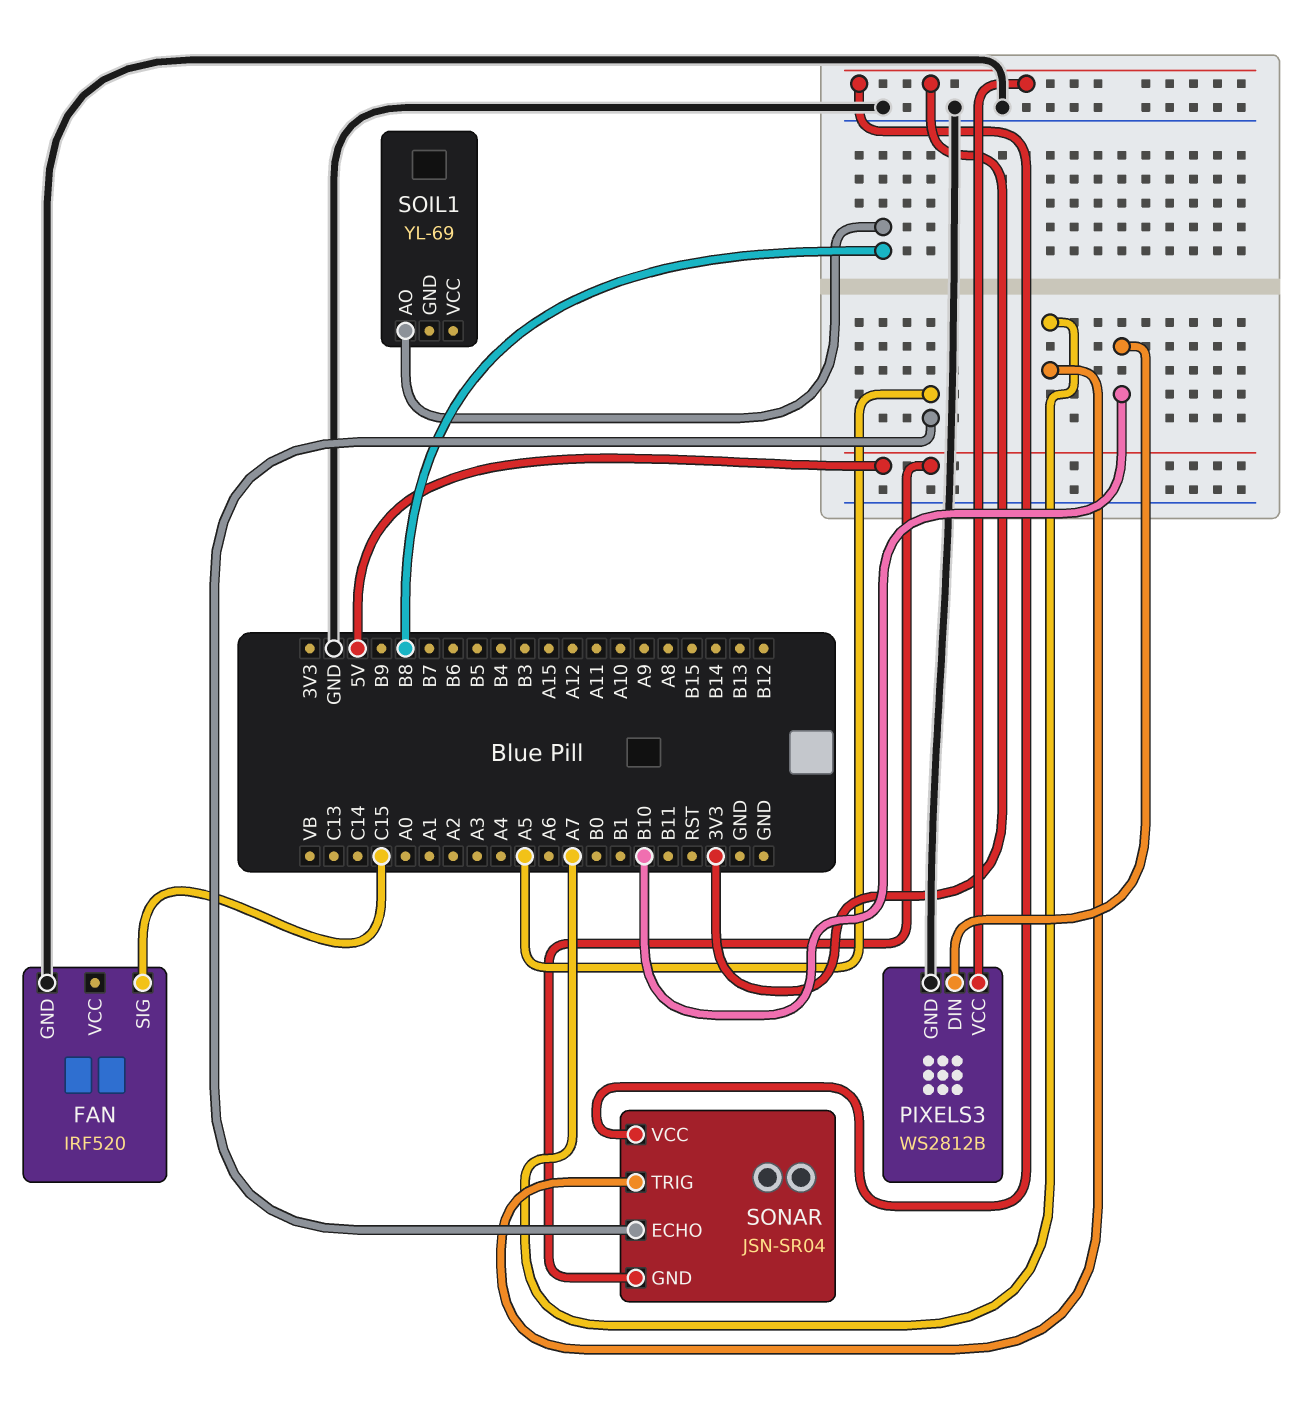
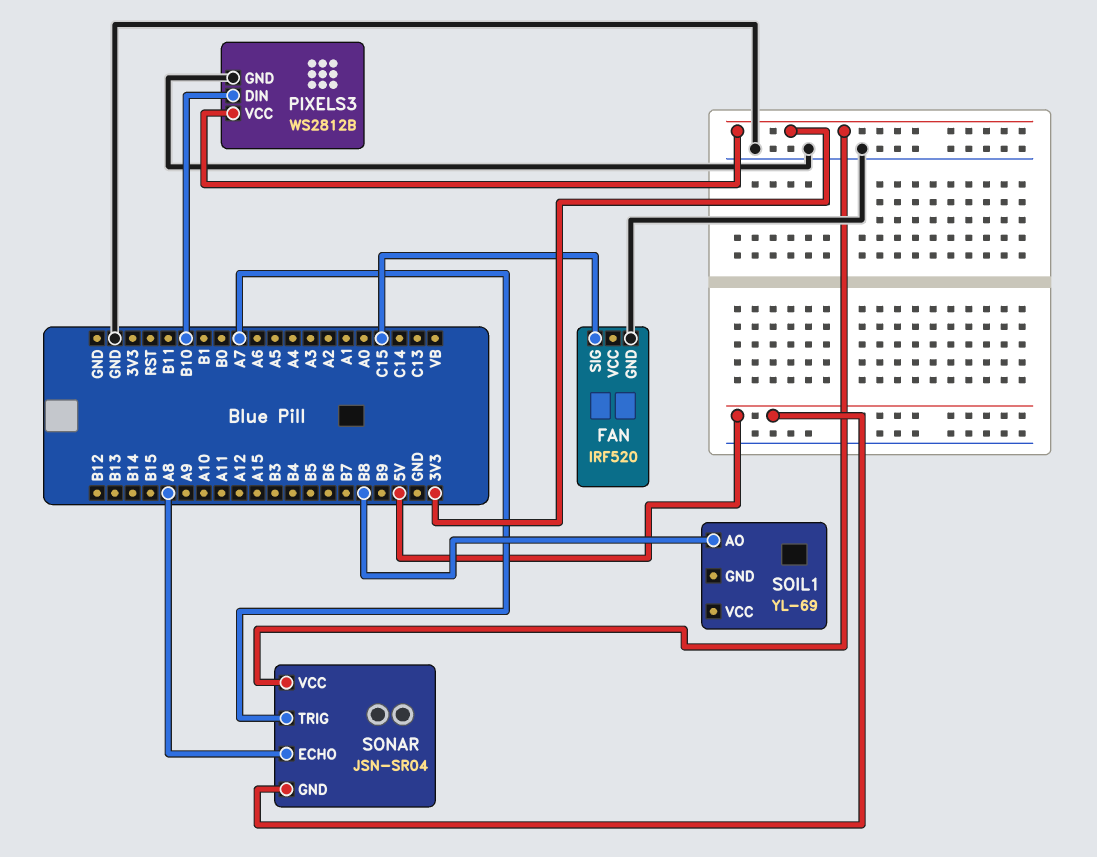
SONAR pin ECHO: A5 -> A8

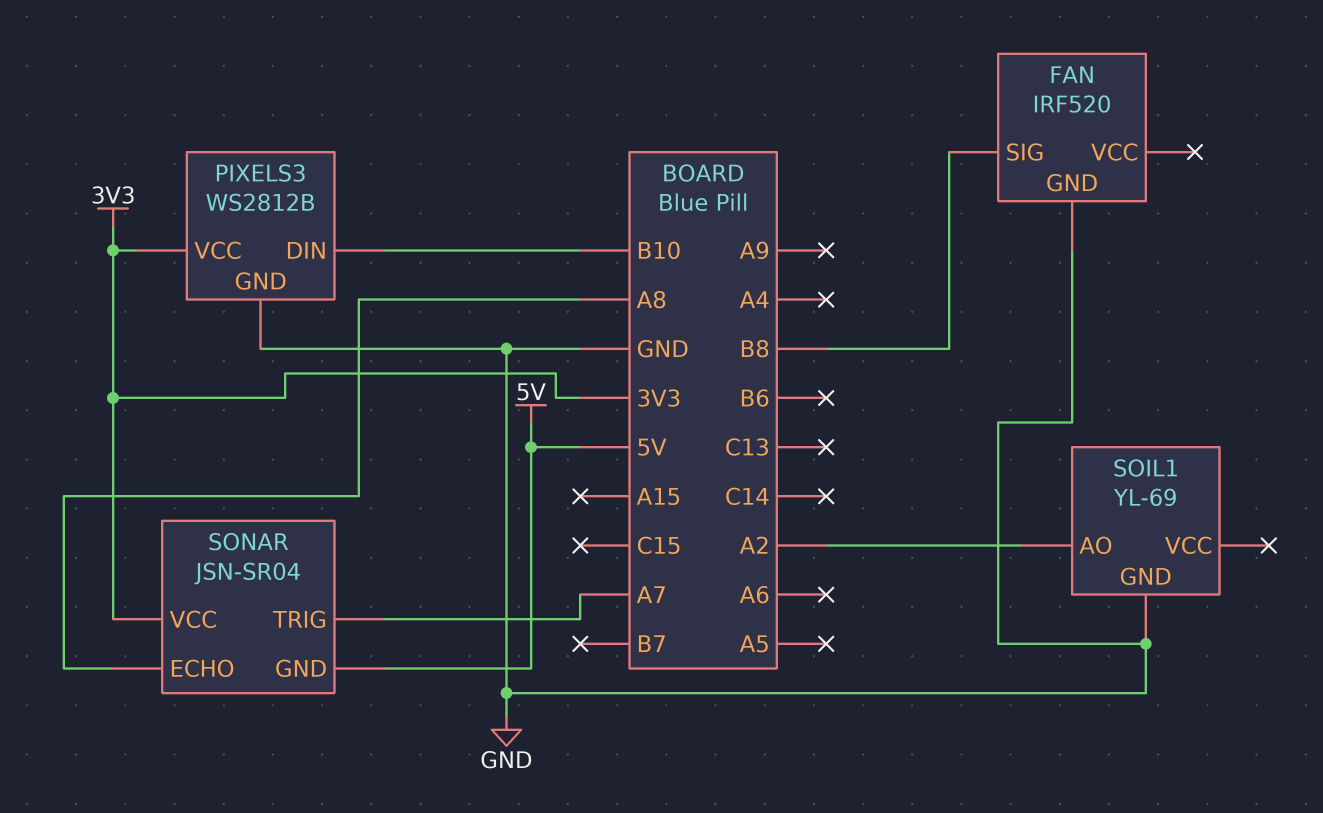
FAN pin SIG: C15 -> B8
SOIL1 pin AO: B8 -> A2
SOIL1 pin GND: none -> GND

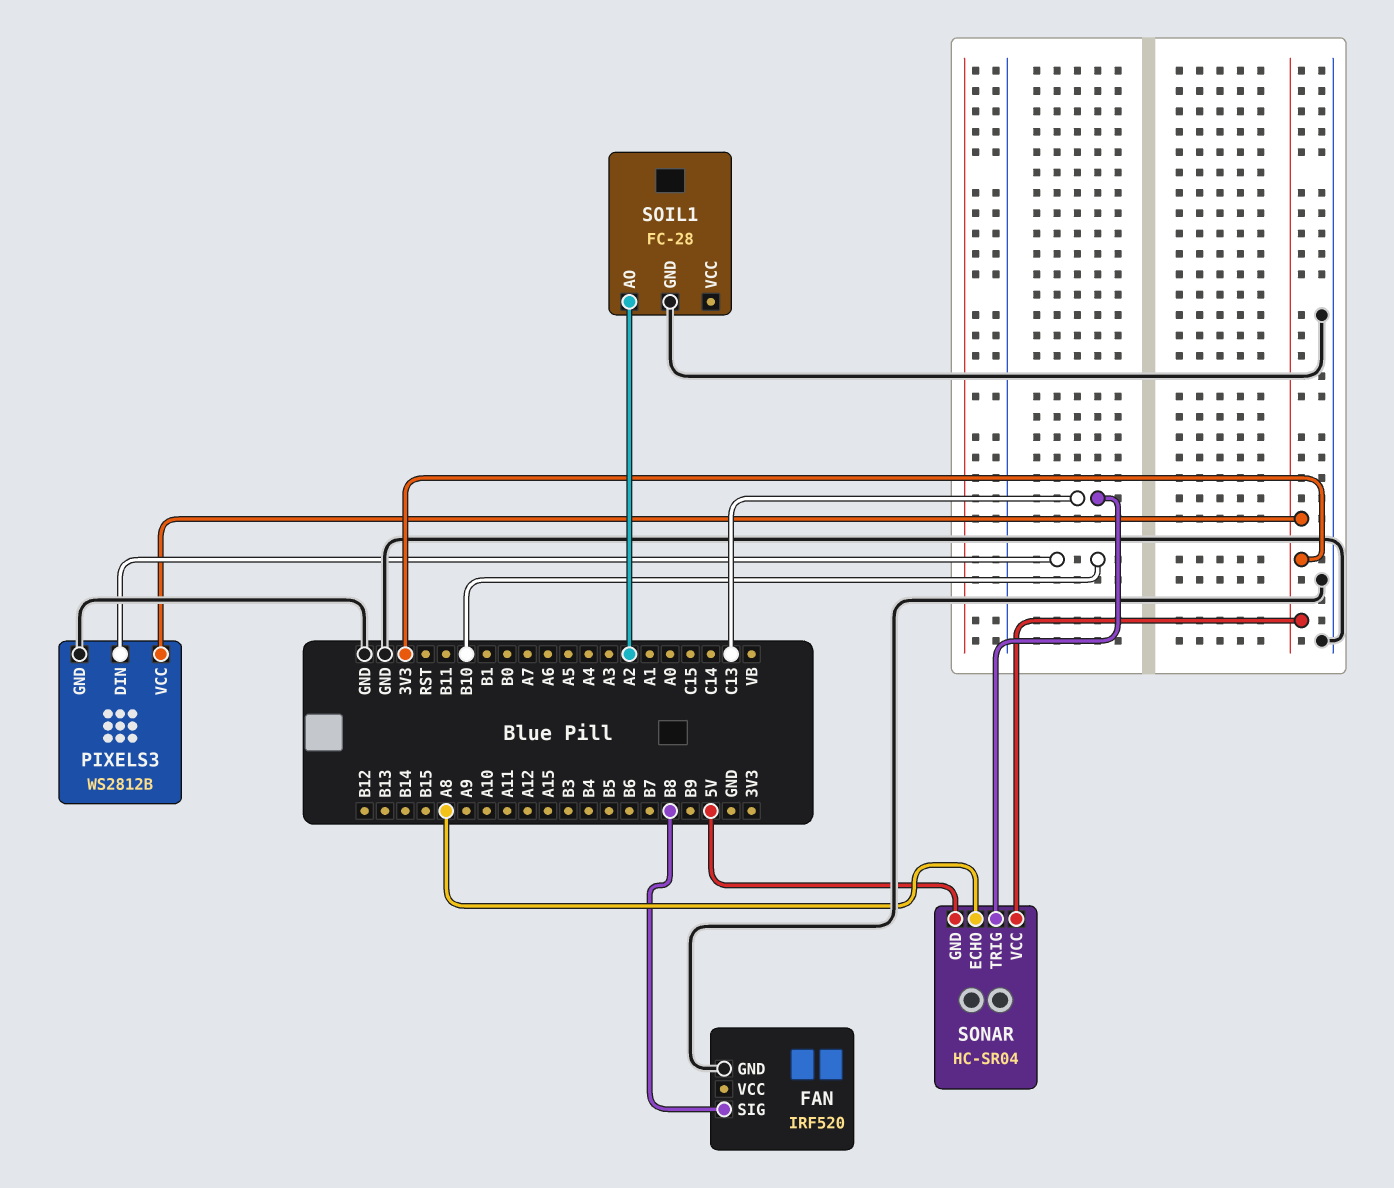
SOIL1: YL-69 -> FC-28
SONAR: JSN-SR04 -> HC-SR04
SONAR pin TRIG: A7 -> C13

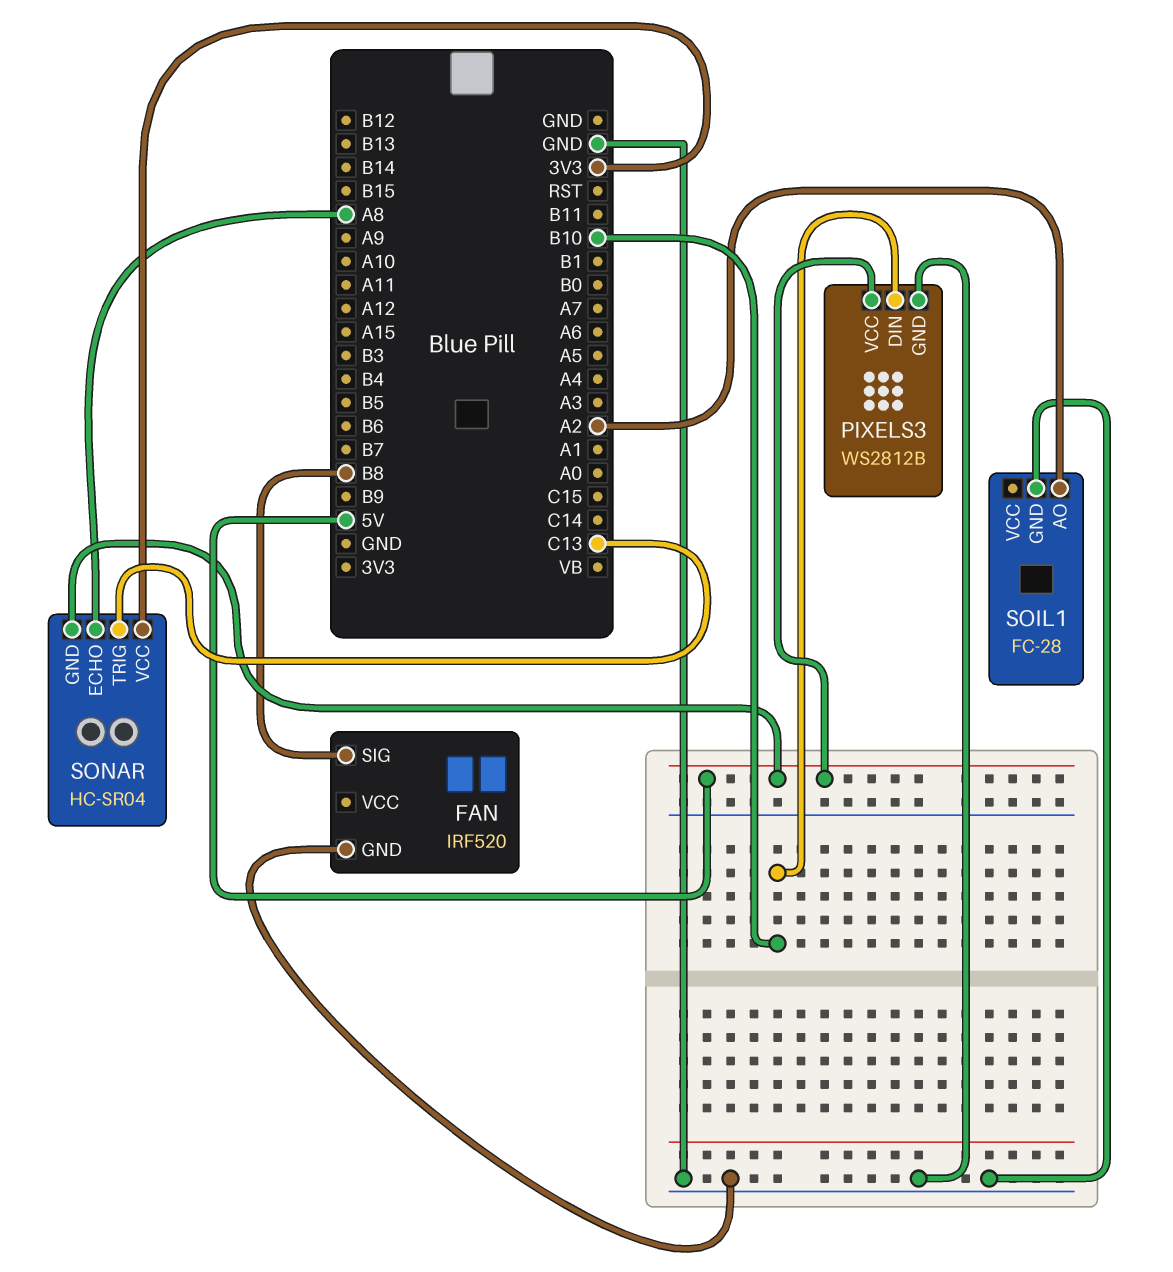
PIXELS3 pin VCC: 3V3 -> 5V

